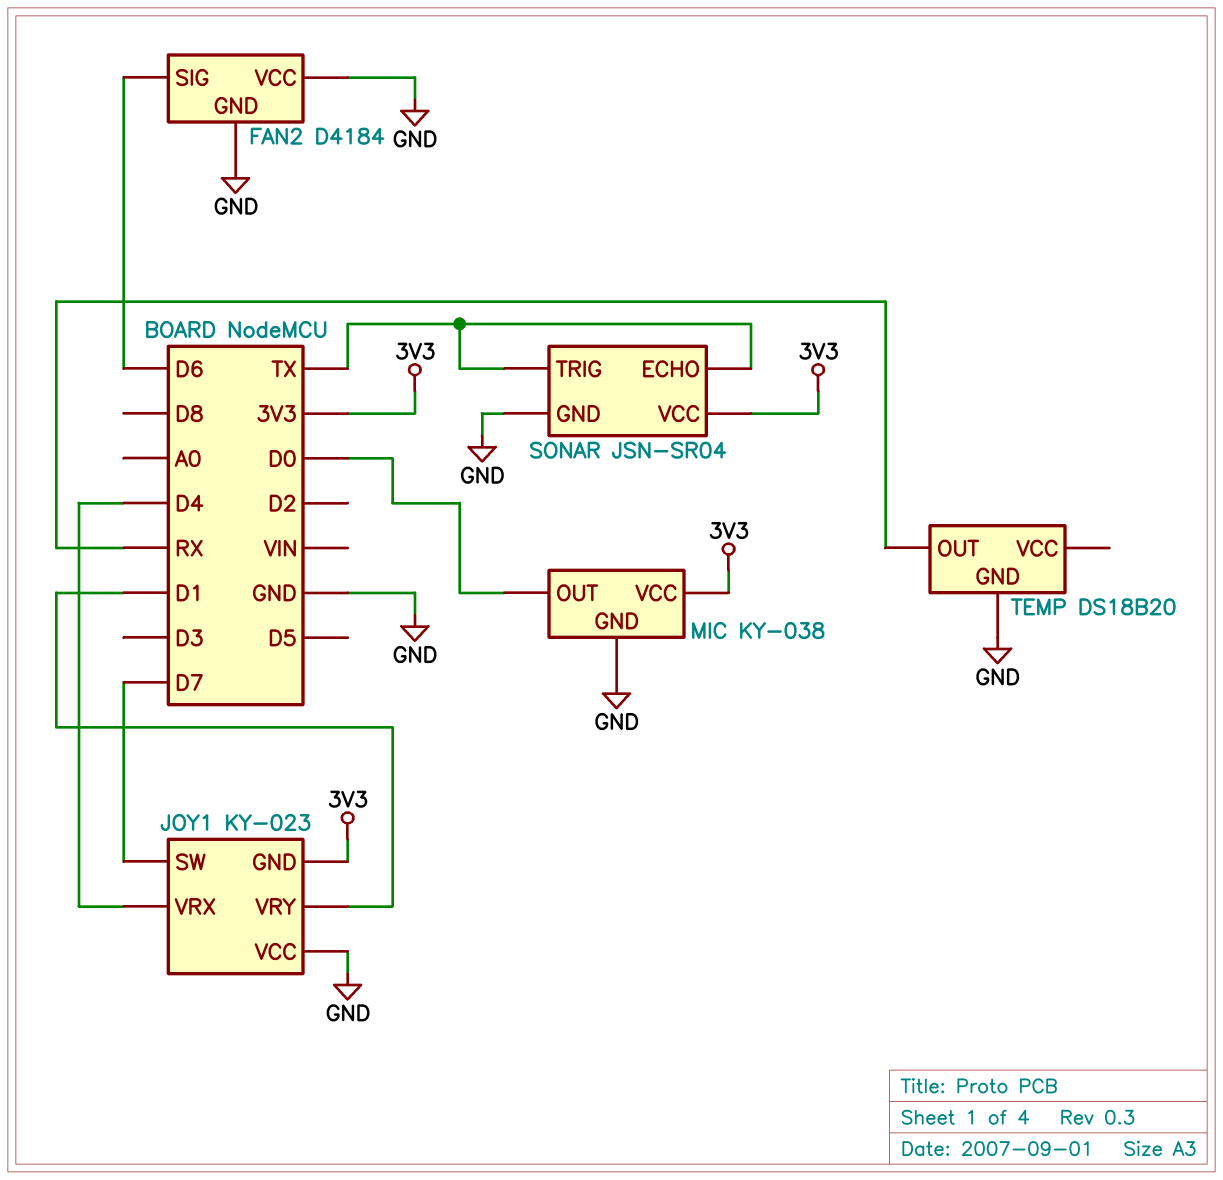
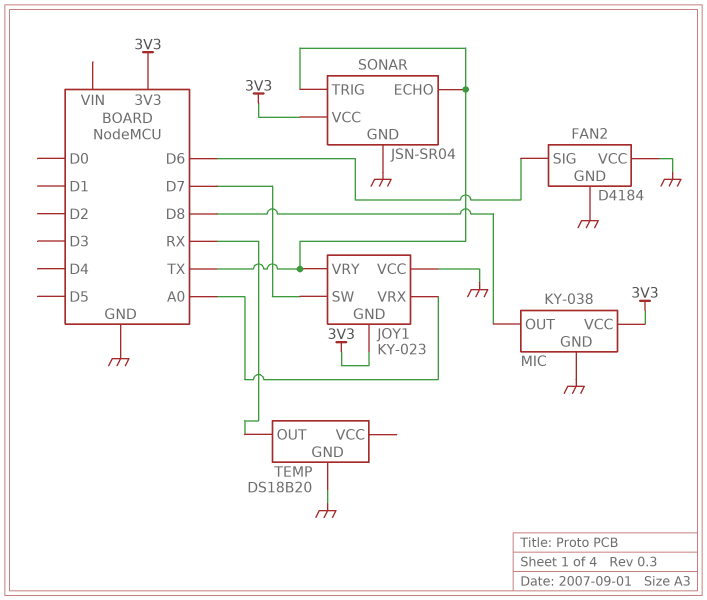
JOY1 pin VRX: D4 -> A0
JOY1 pin VRY: D1 -> TX
MIC pin OUT: D0 -> D8

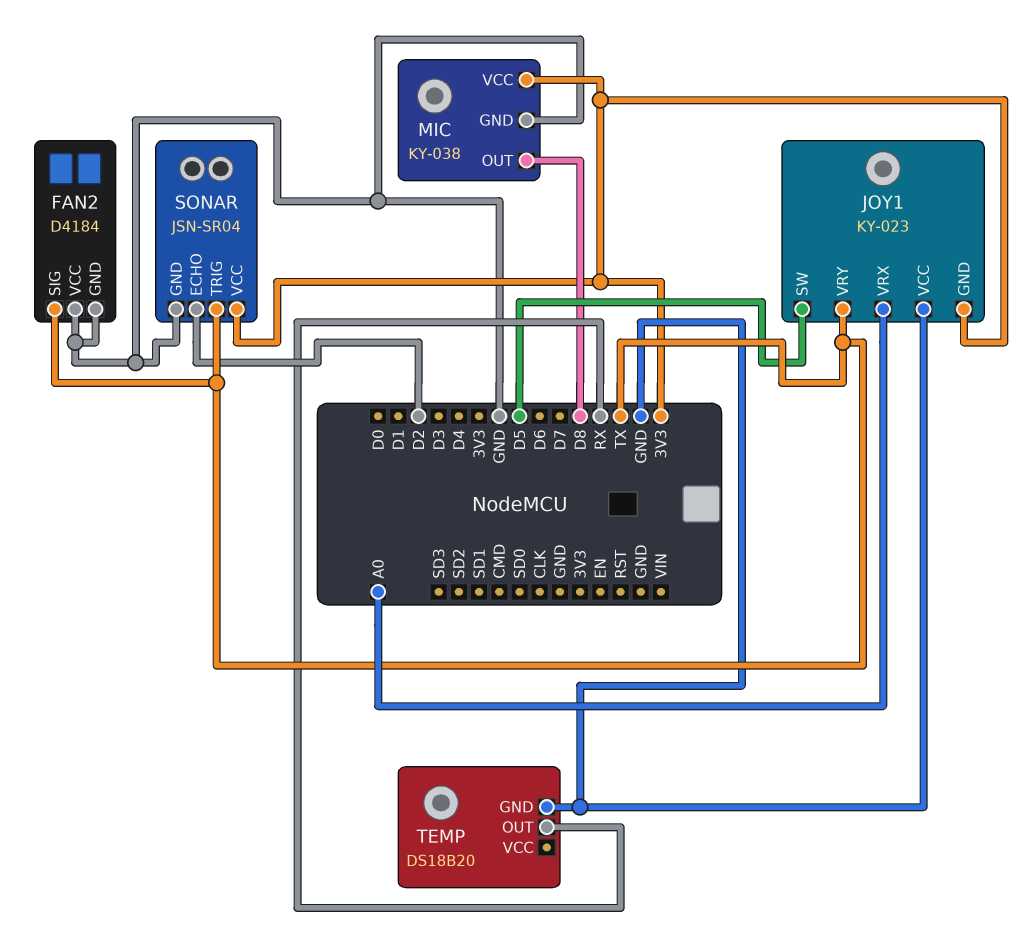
FAN2 pin SIG: D6 -> TX
JOY1 pin SW: D7 -> D5
SONAR pin ECHO: TX -> D2

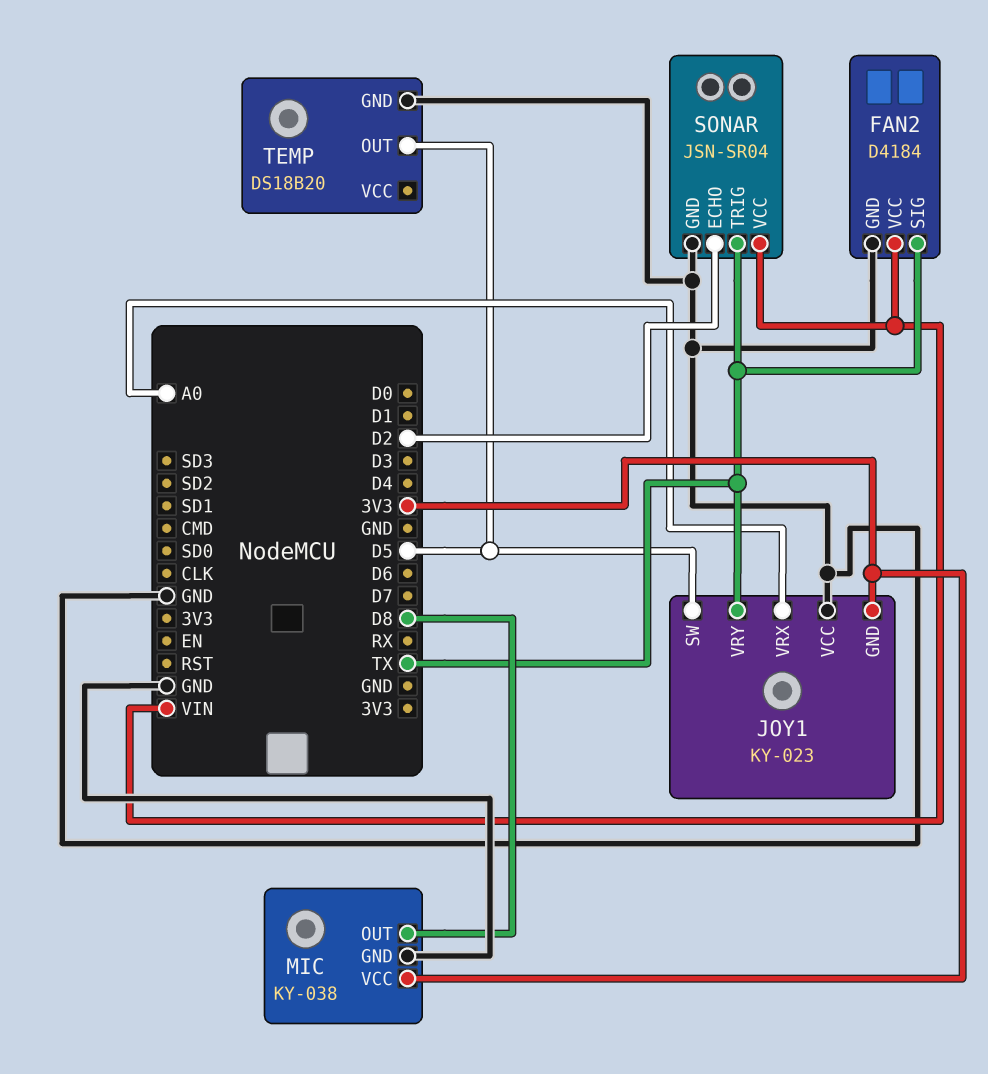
FAN2 pin VCC: GND -> VIN
SONAR pin VCC: 3V3 -> VIN
TEMP pin OUT: RX -> D5

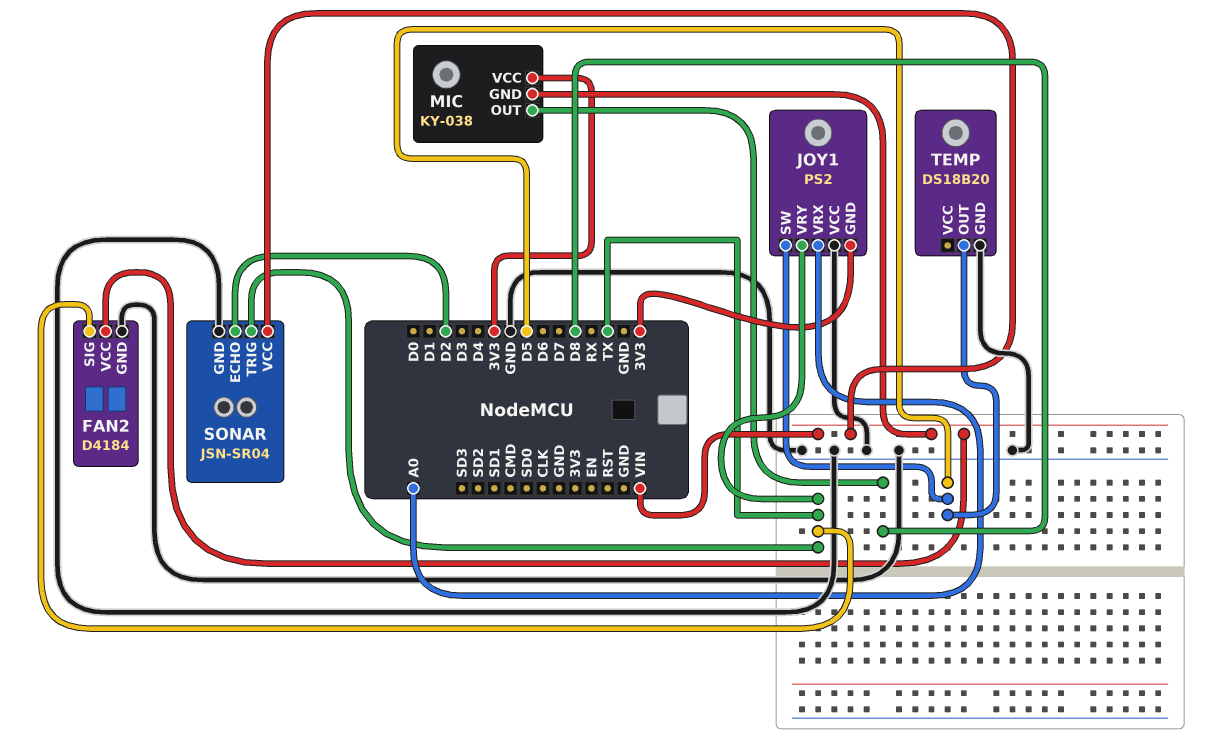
JOY1: KY-023 -> PS2
MIC pin GND: GND -> VIN

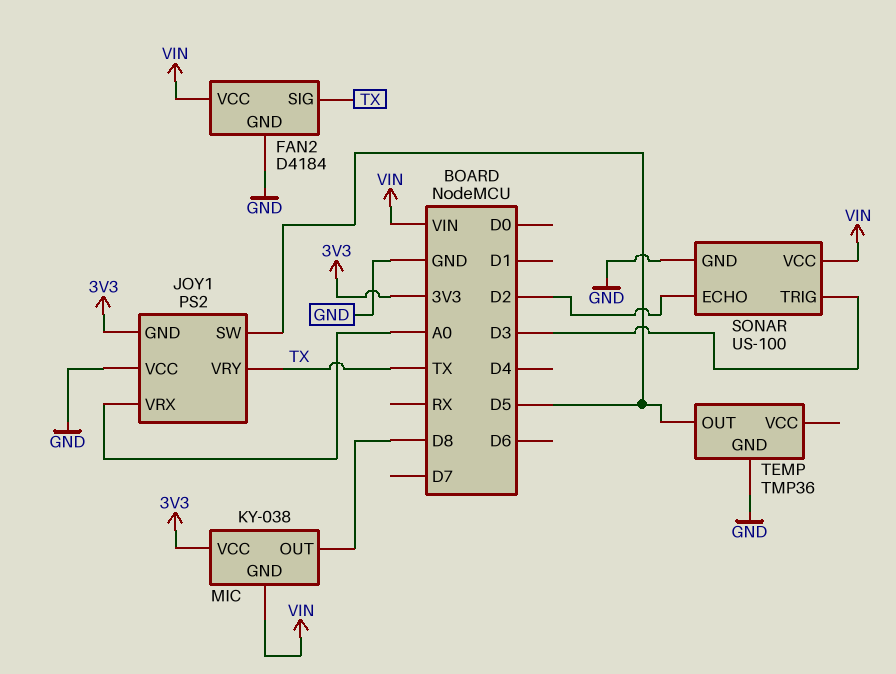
SONAR: JSN-SR04 -> US-100
SONAR pin TRIG: TX -> D3
TEMP: DS18B20 -> TMP36

